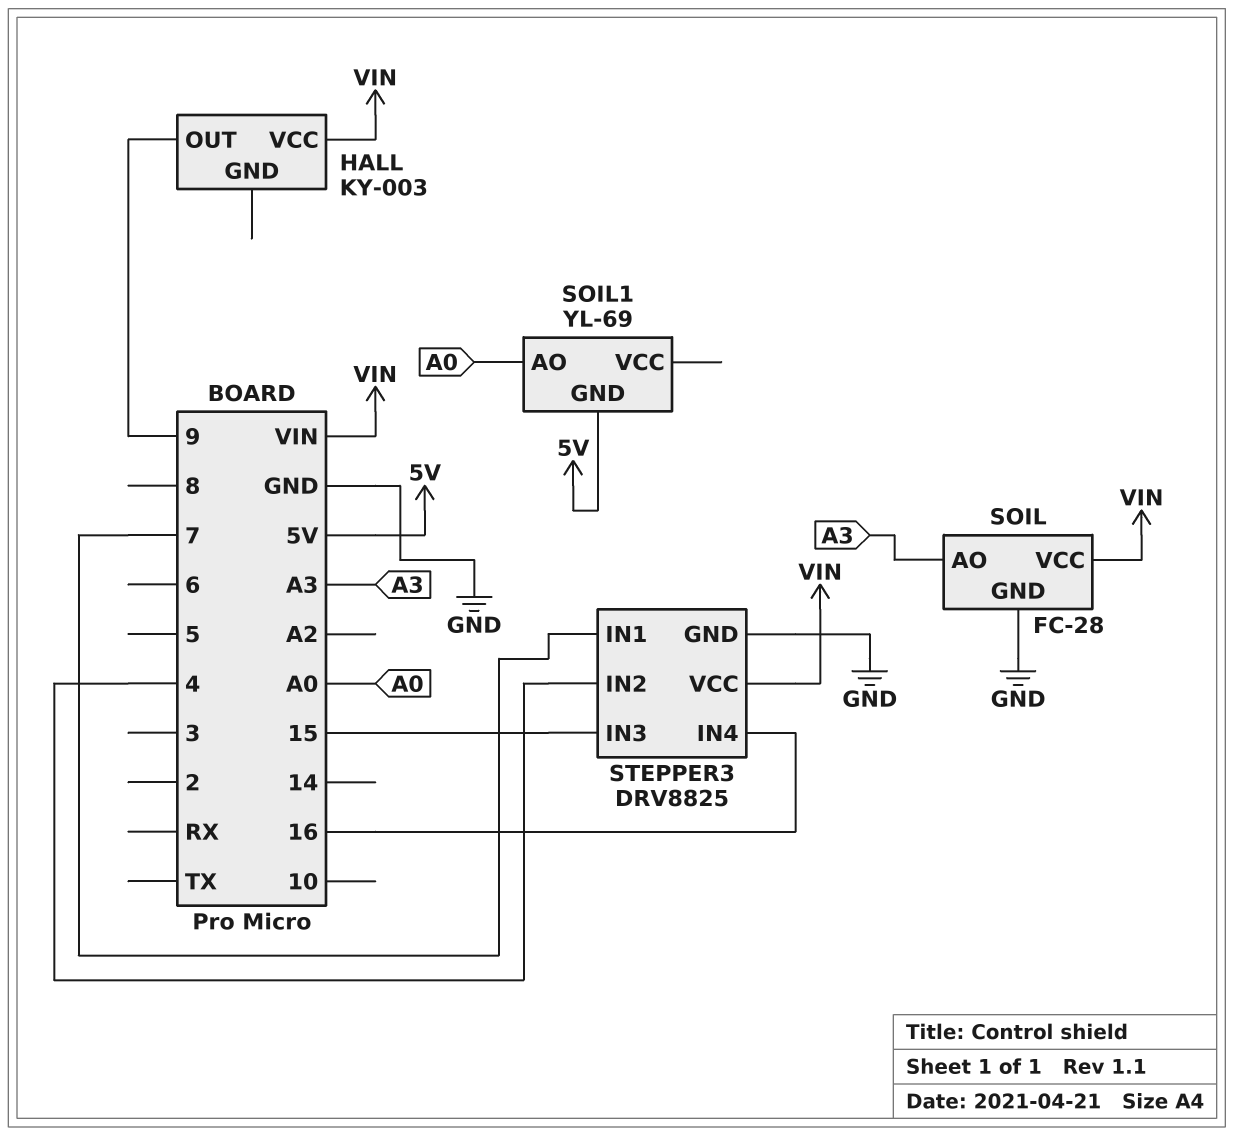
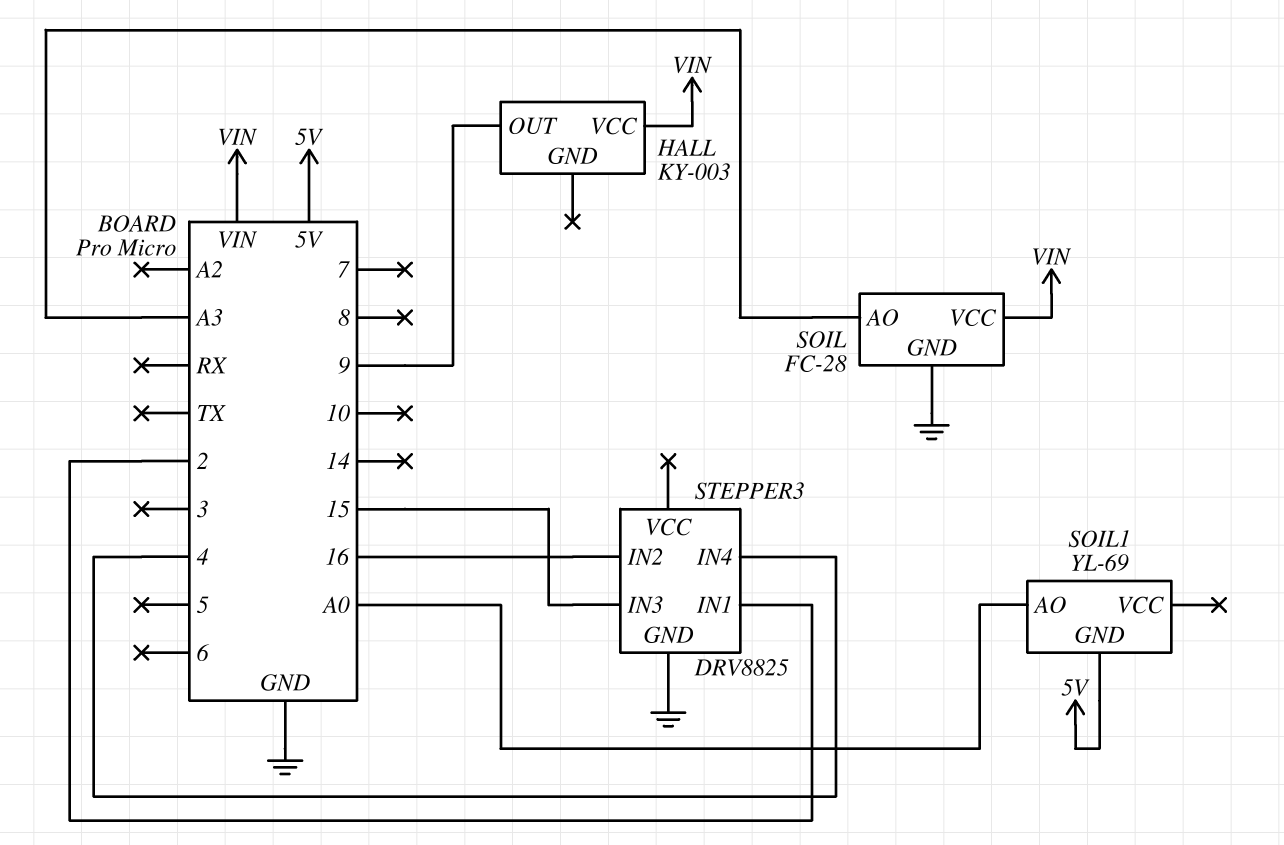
STEPPER3 pin IN1: 7 -> 2
STEPPER3 pin IN2: 4 -> 16
STEPPER3 pin IN4: 16 -> 4
STEPPER3 pin VCC: VIN -> none

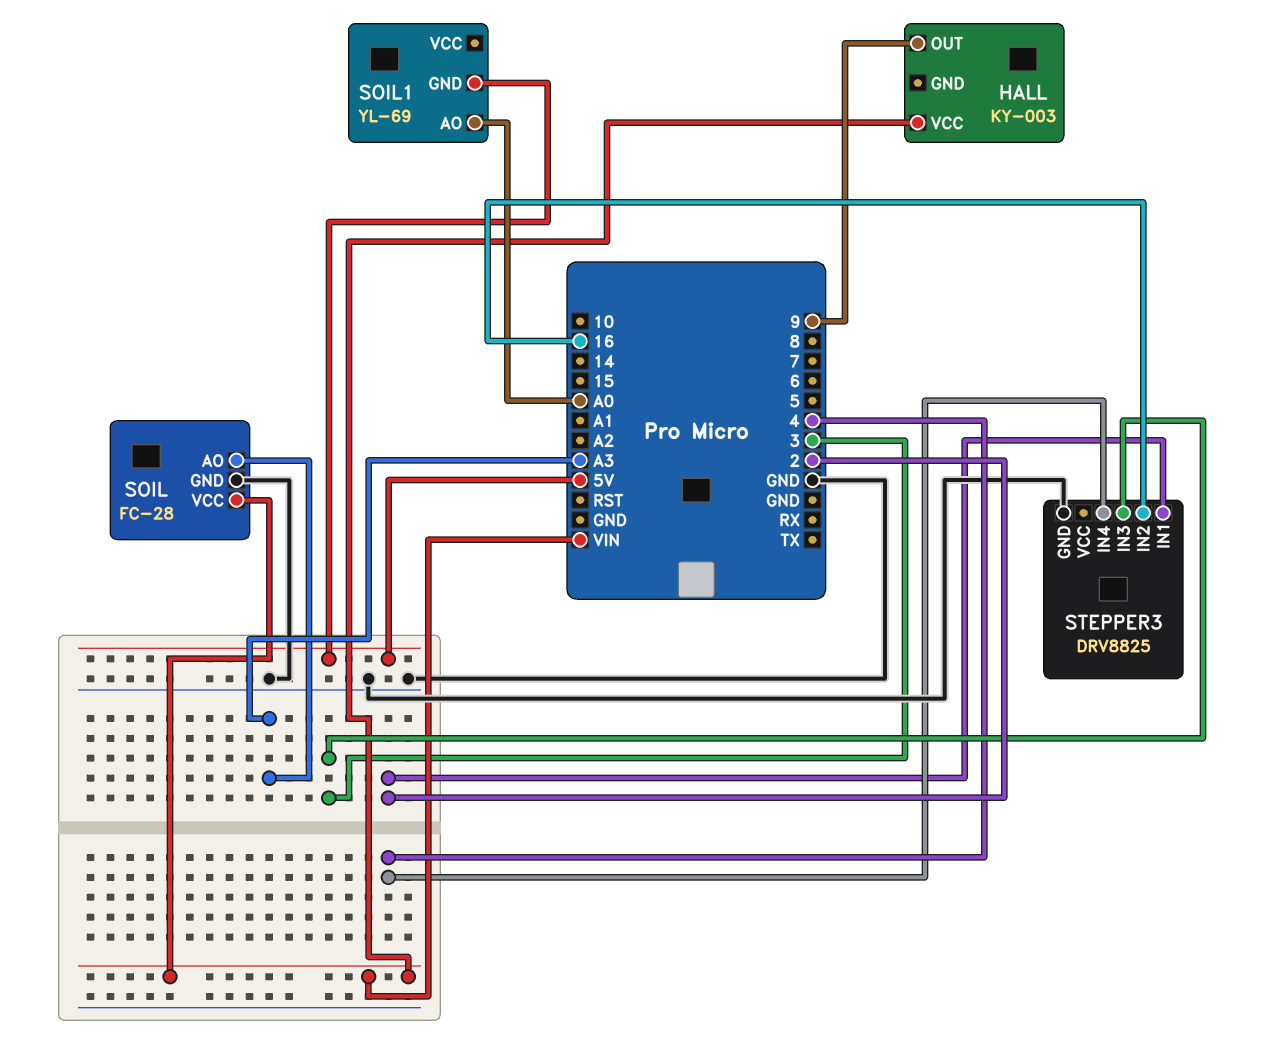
STEPPER3 pin IN3: 15 -> 3

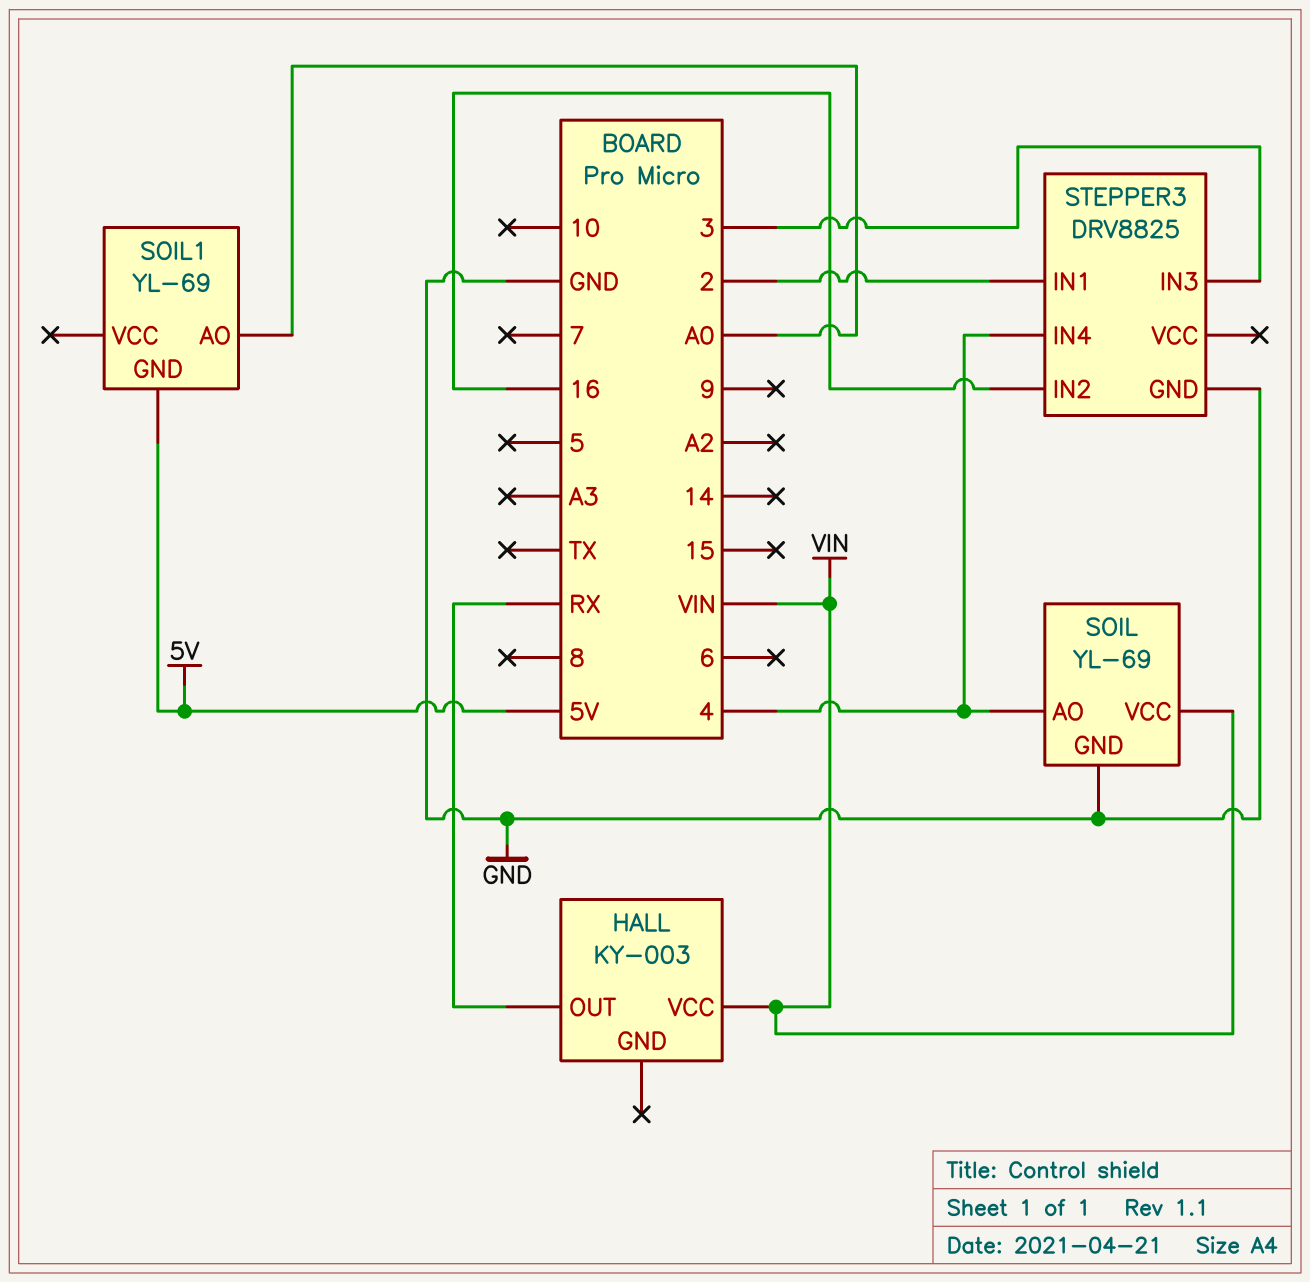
HALL pin OUT: 9 -> RX
SOIL: FC-28 -> YL-69
SOIL pin AO: A3 -> 4

